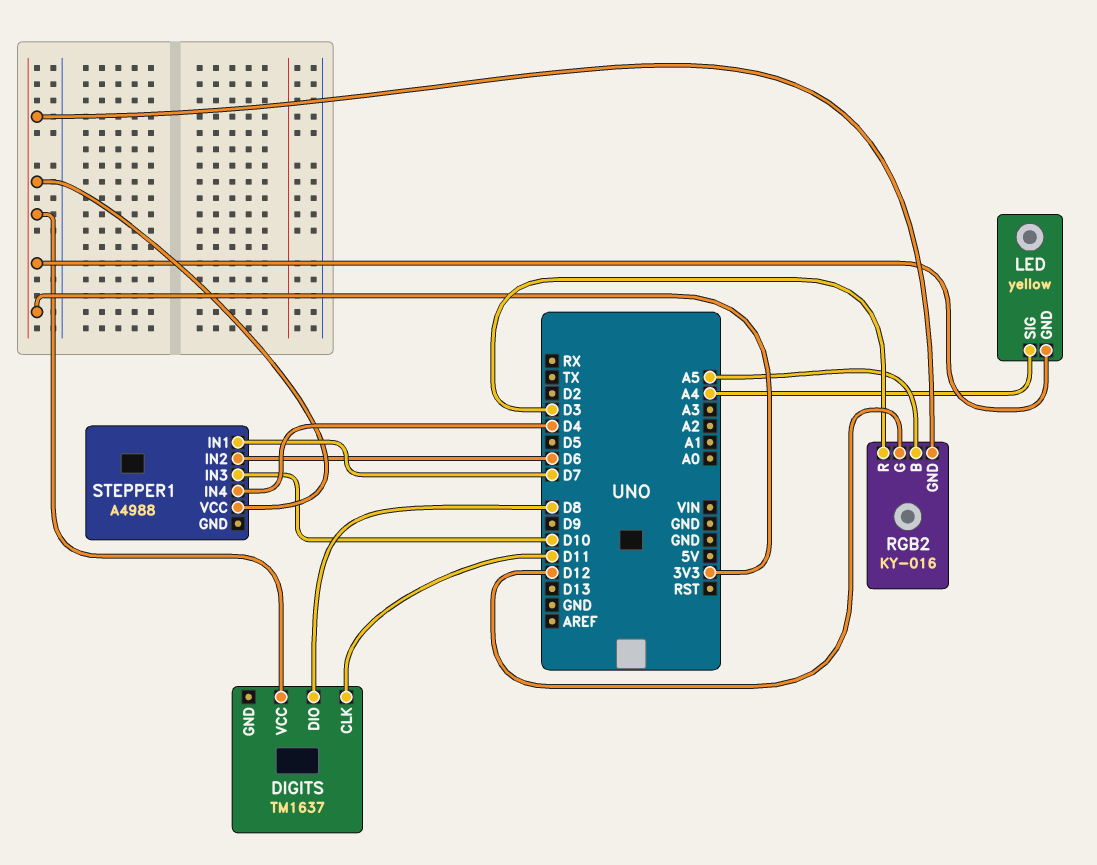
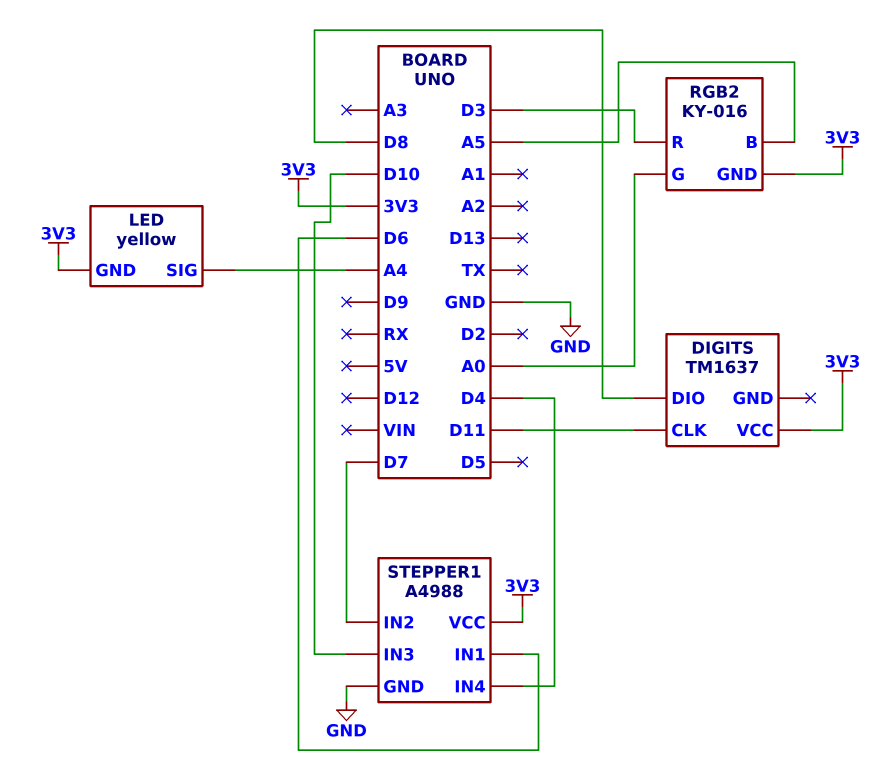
RGB2 pin G: D12 -> A0
STEPPER1 pin GND: none -> GND
STEPPER1 pin IN1: D7 -> D6
STEPPER1 pin IN2: D6 -> D7

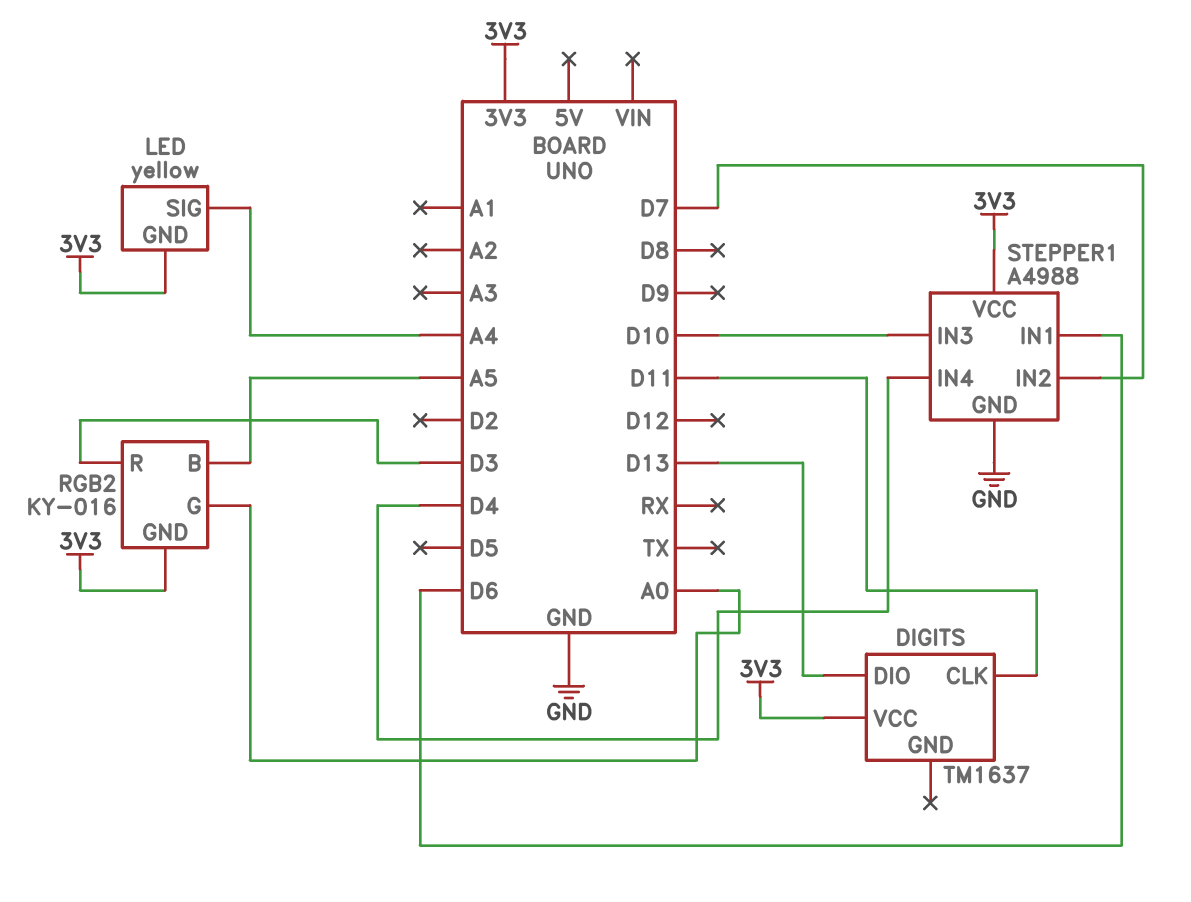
DIGITS pin DIO: D8 -> D13

